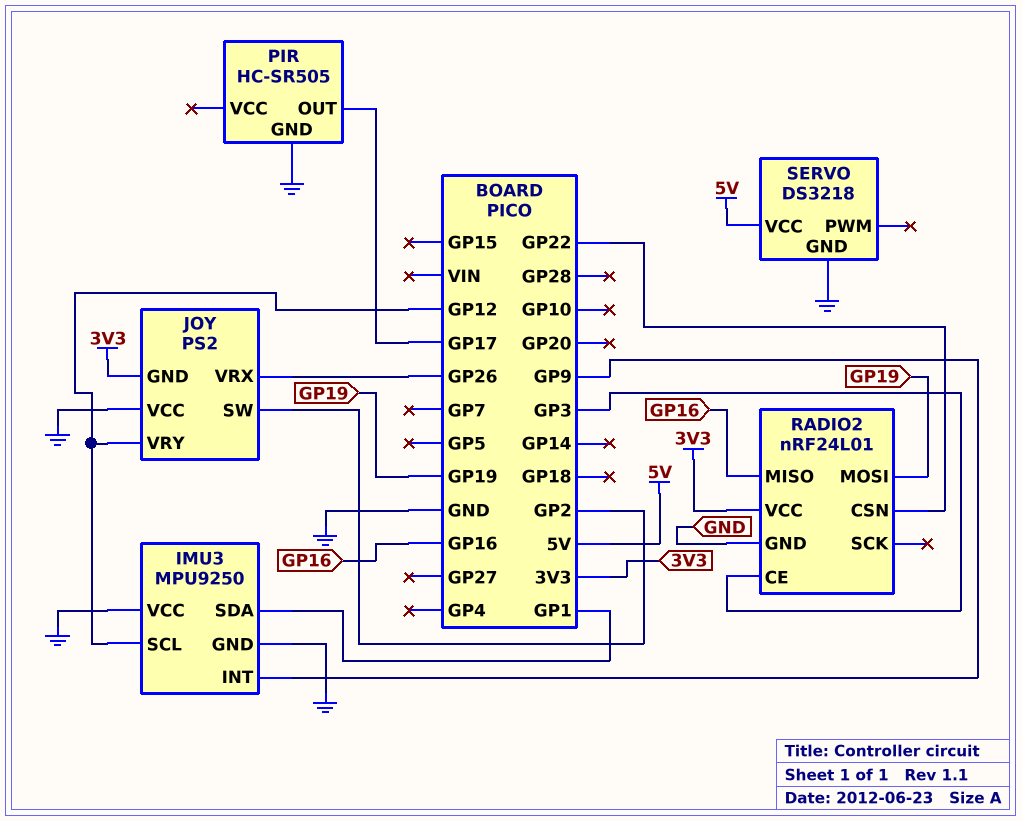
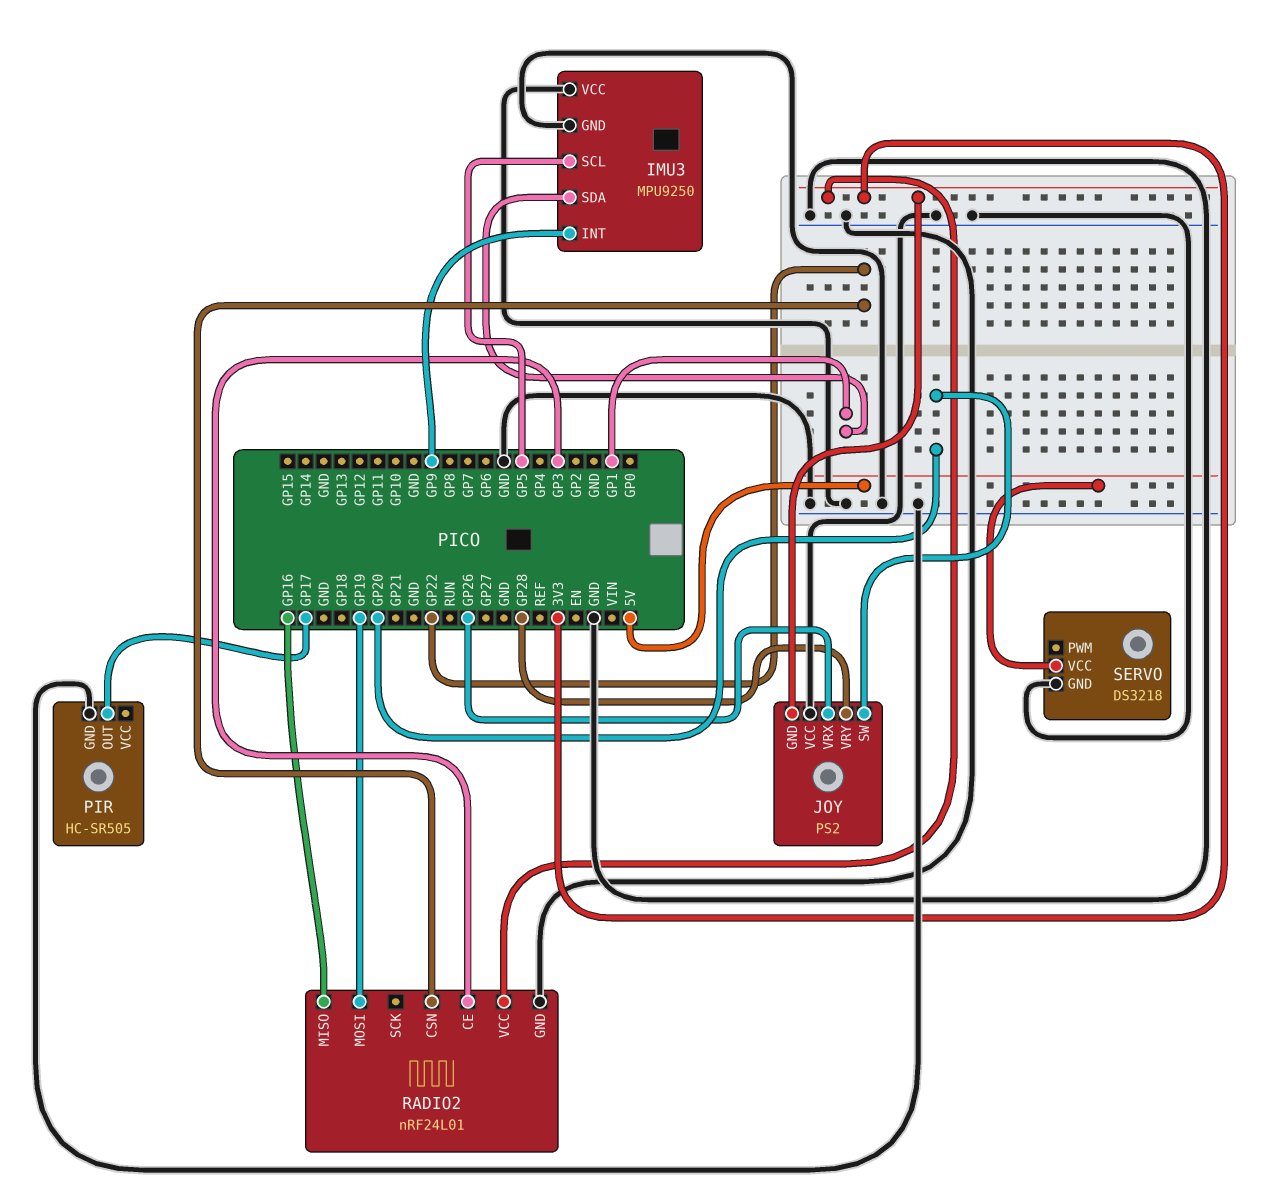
IMU3 pin SCL: GP12 -> GP5
JOY pin SW: GP2 -> GP20
JOY pin VRY: GP12 -> GP28

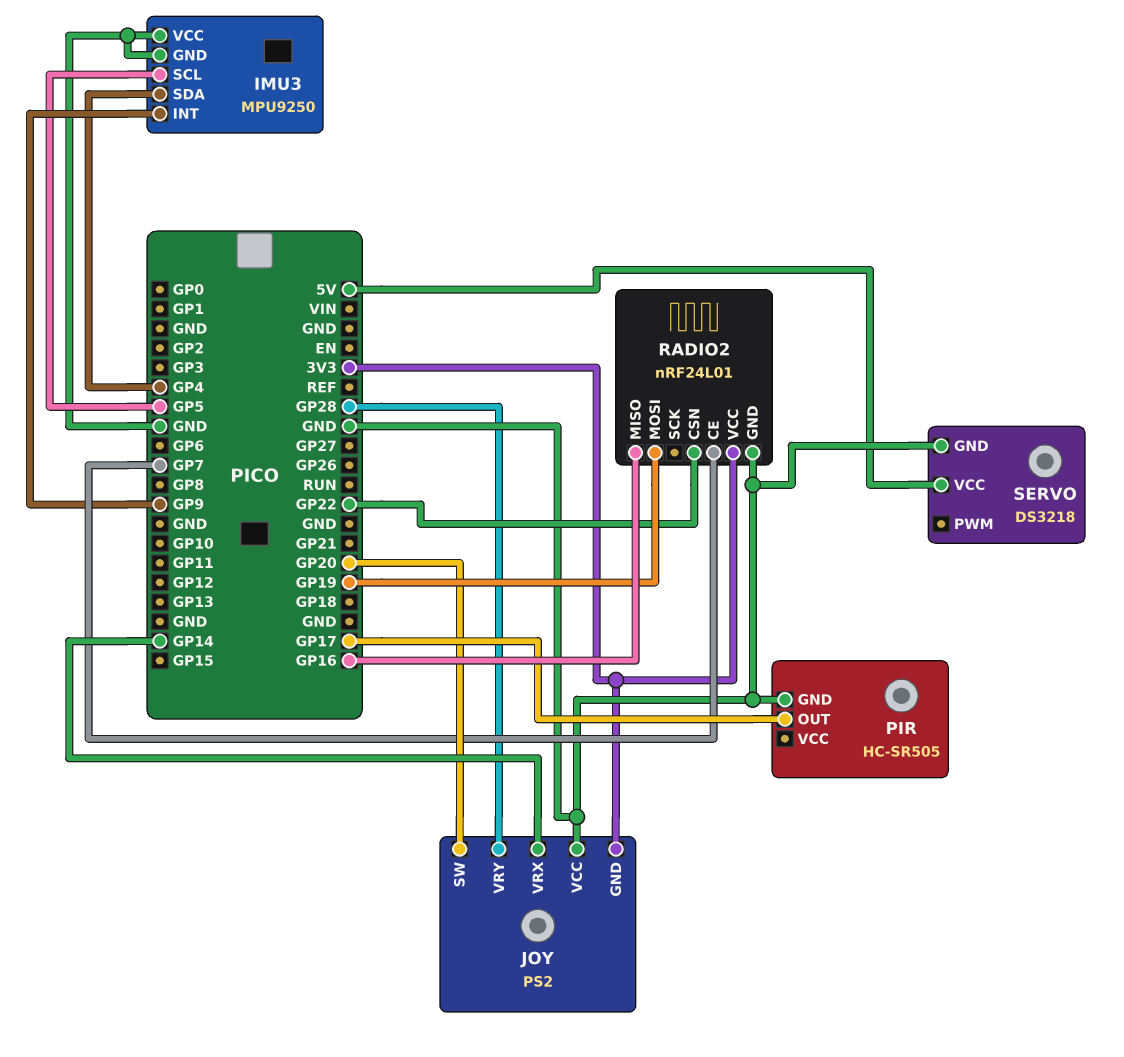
IMU3 pin SDA: GP1 -> GP4
JOY pin VRX: GP26 -> GP14
RADIO2 pin CE: GP3 -> GP7

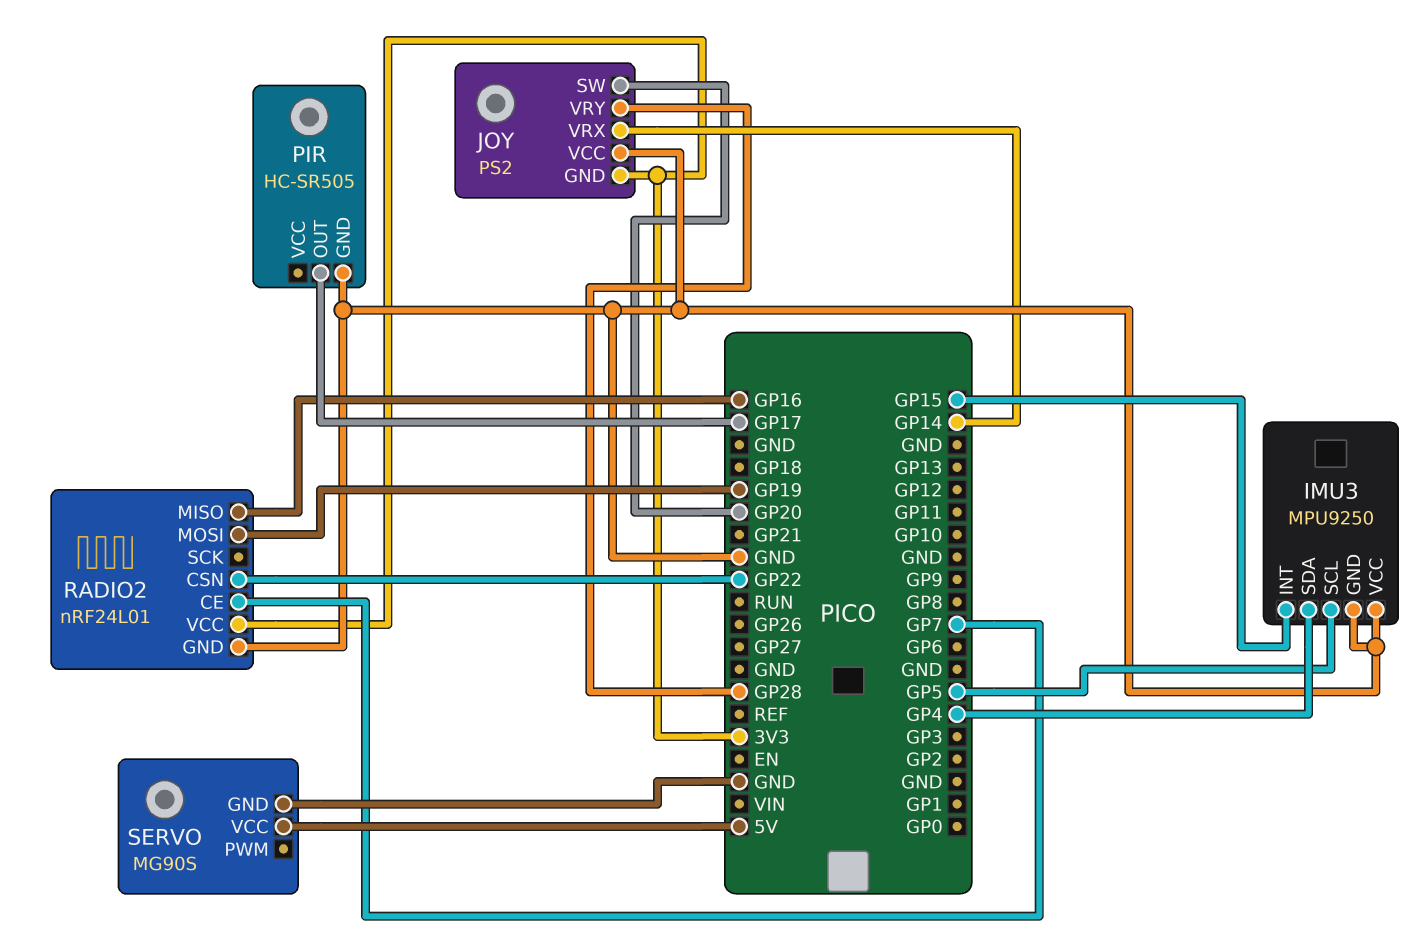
IMU3 pin INT: GP9 -> GP15
SERVO: DS3218 -> MG90S

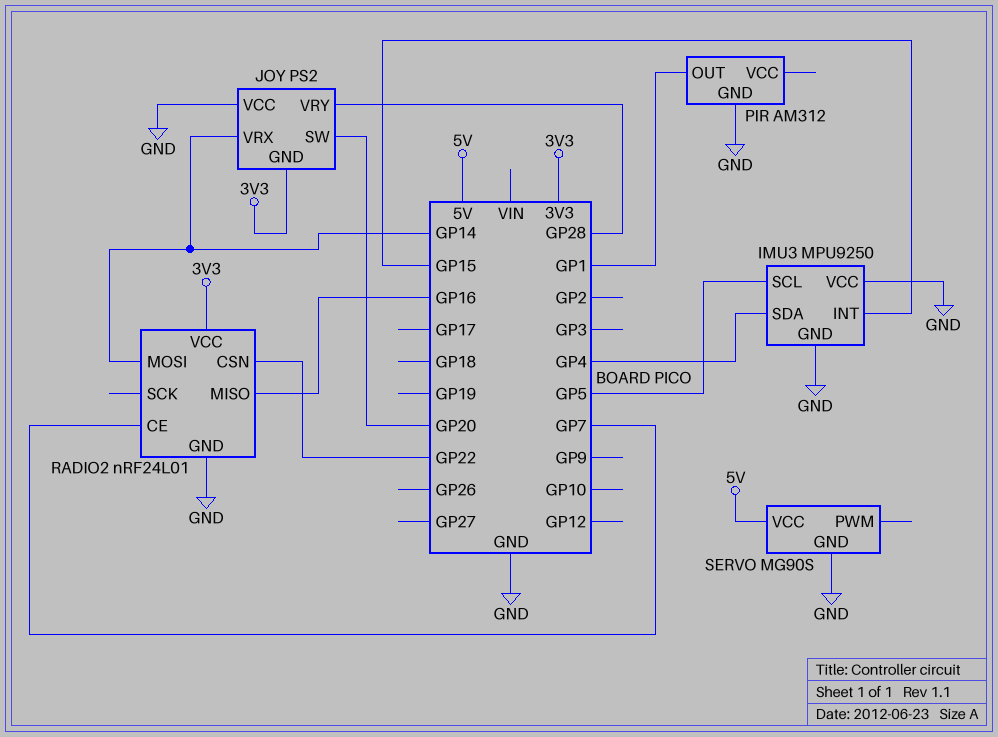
PIR: HC-SR505 -> AM312
PIR pin OUT: GP17 -> GP1
RADIO2 pin MOSI: GP19 -> GP14

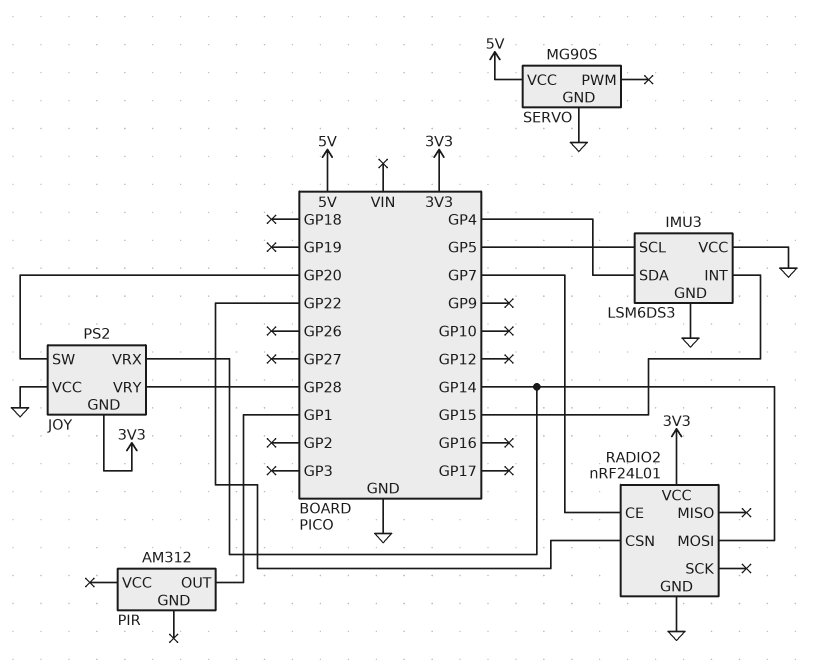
IMU3: MPU9250 -> LSM6DS3
PIR pin GND: GND -> none
RADIO2 pin MISO: GP16 -> none

